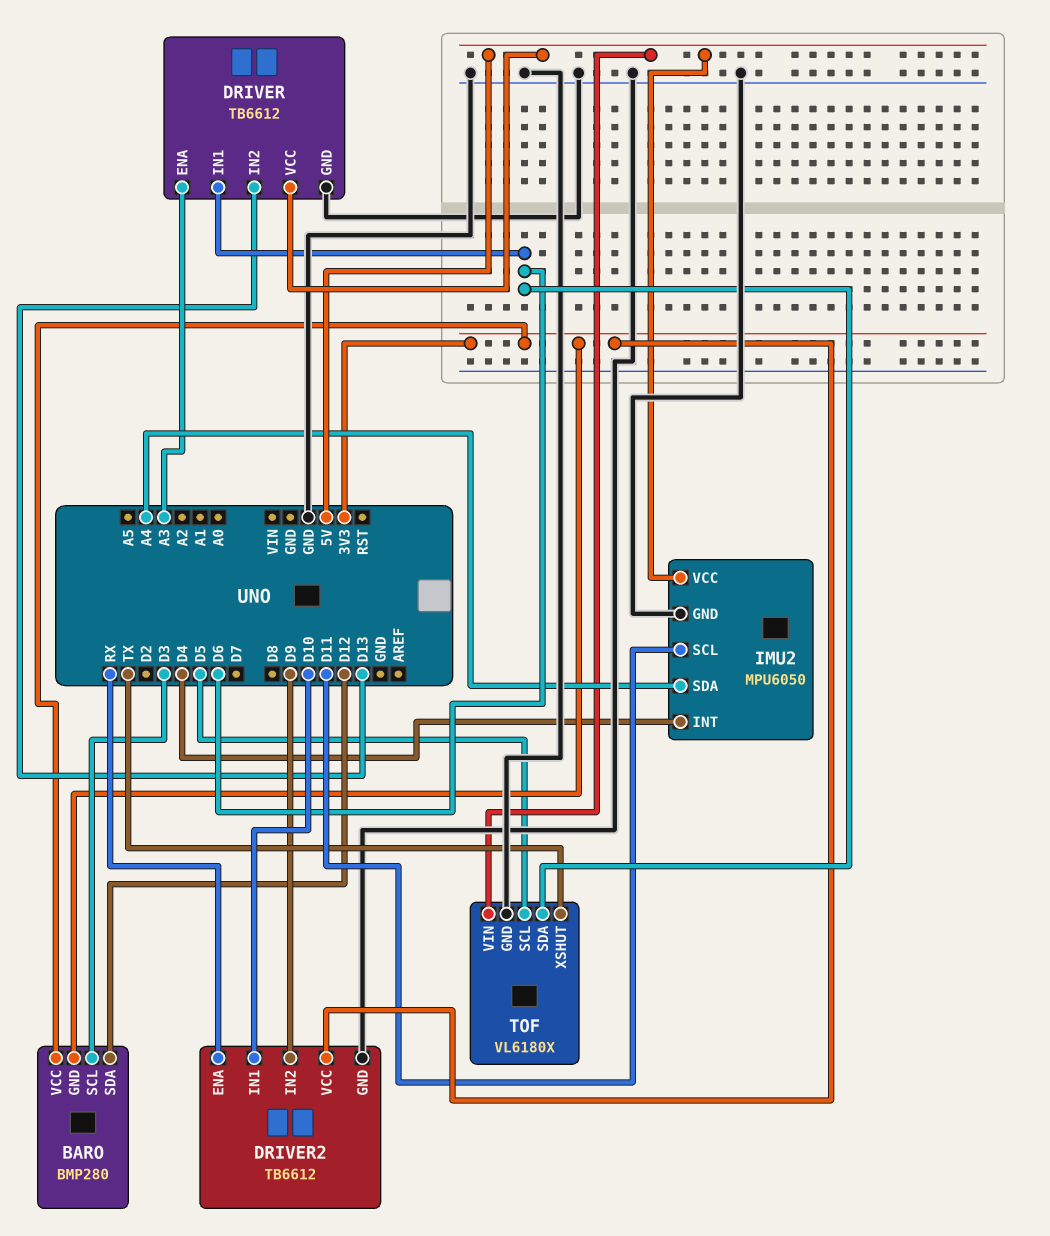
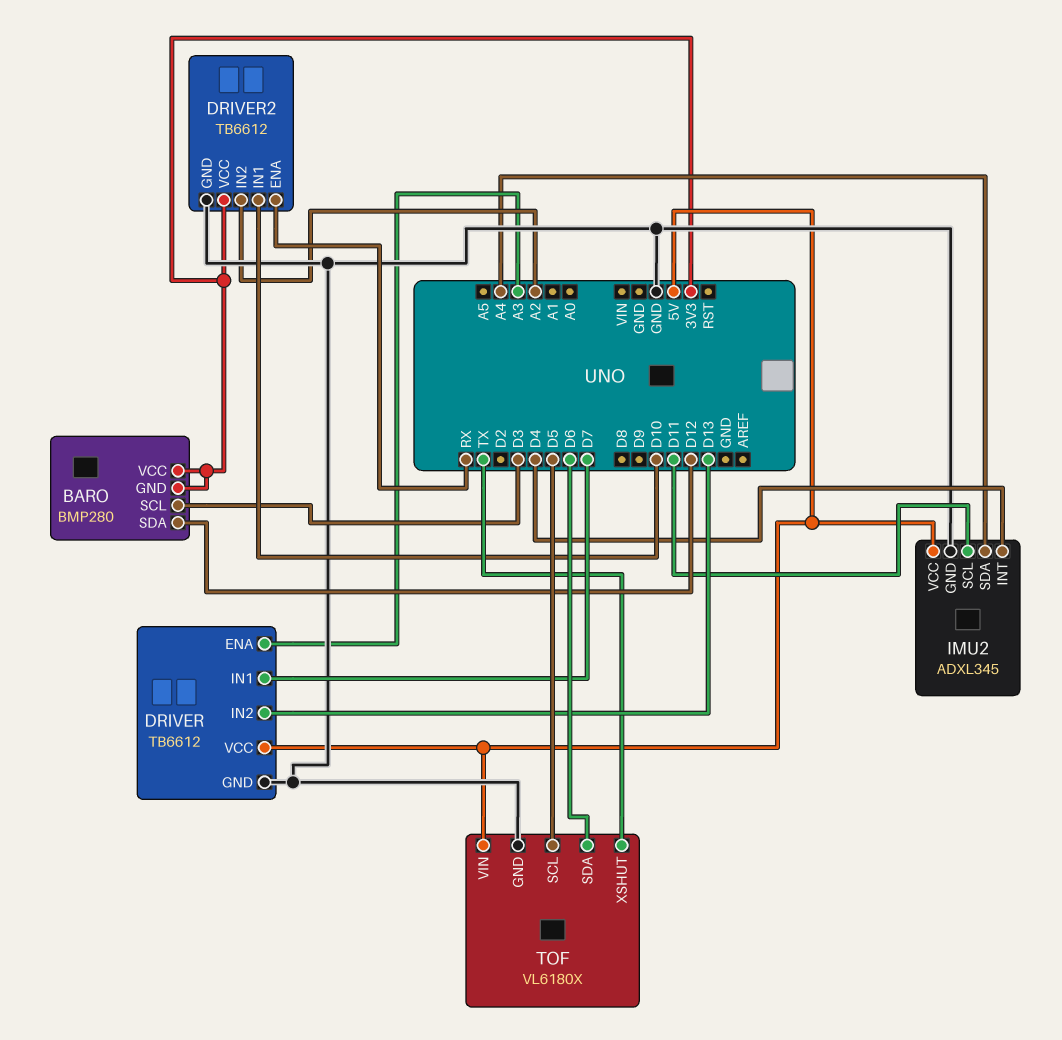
DRIVER pin IN1: D6 -> D7
DRIVER2 pin IN2: D9 -> A2
IMU2: MPU6050 -> ADXL345

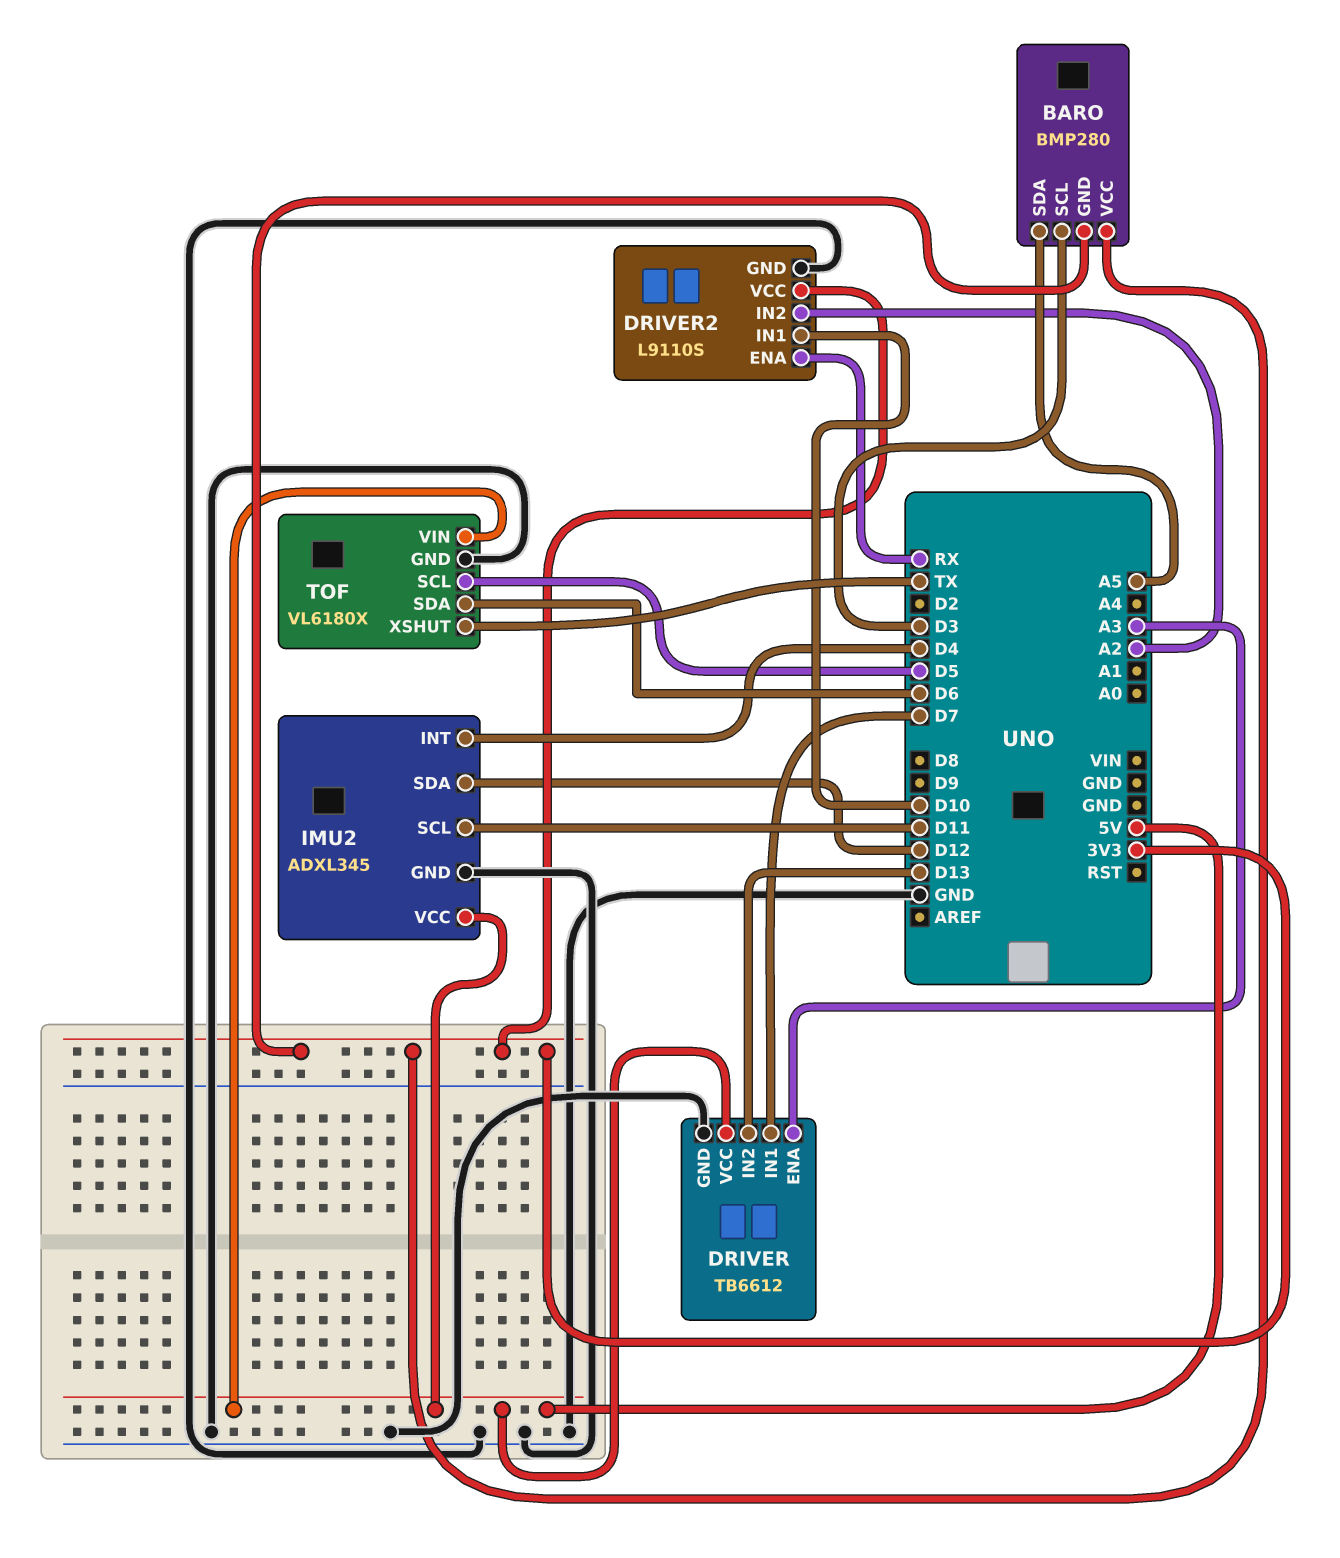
BARO pin SDA: D12 -> A5
DRIVER2: TB6612 -> L9110S
IMU2 pin SDA: A4 -> D12

